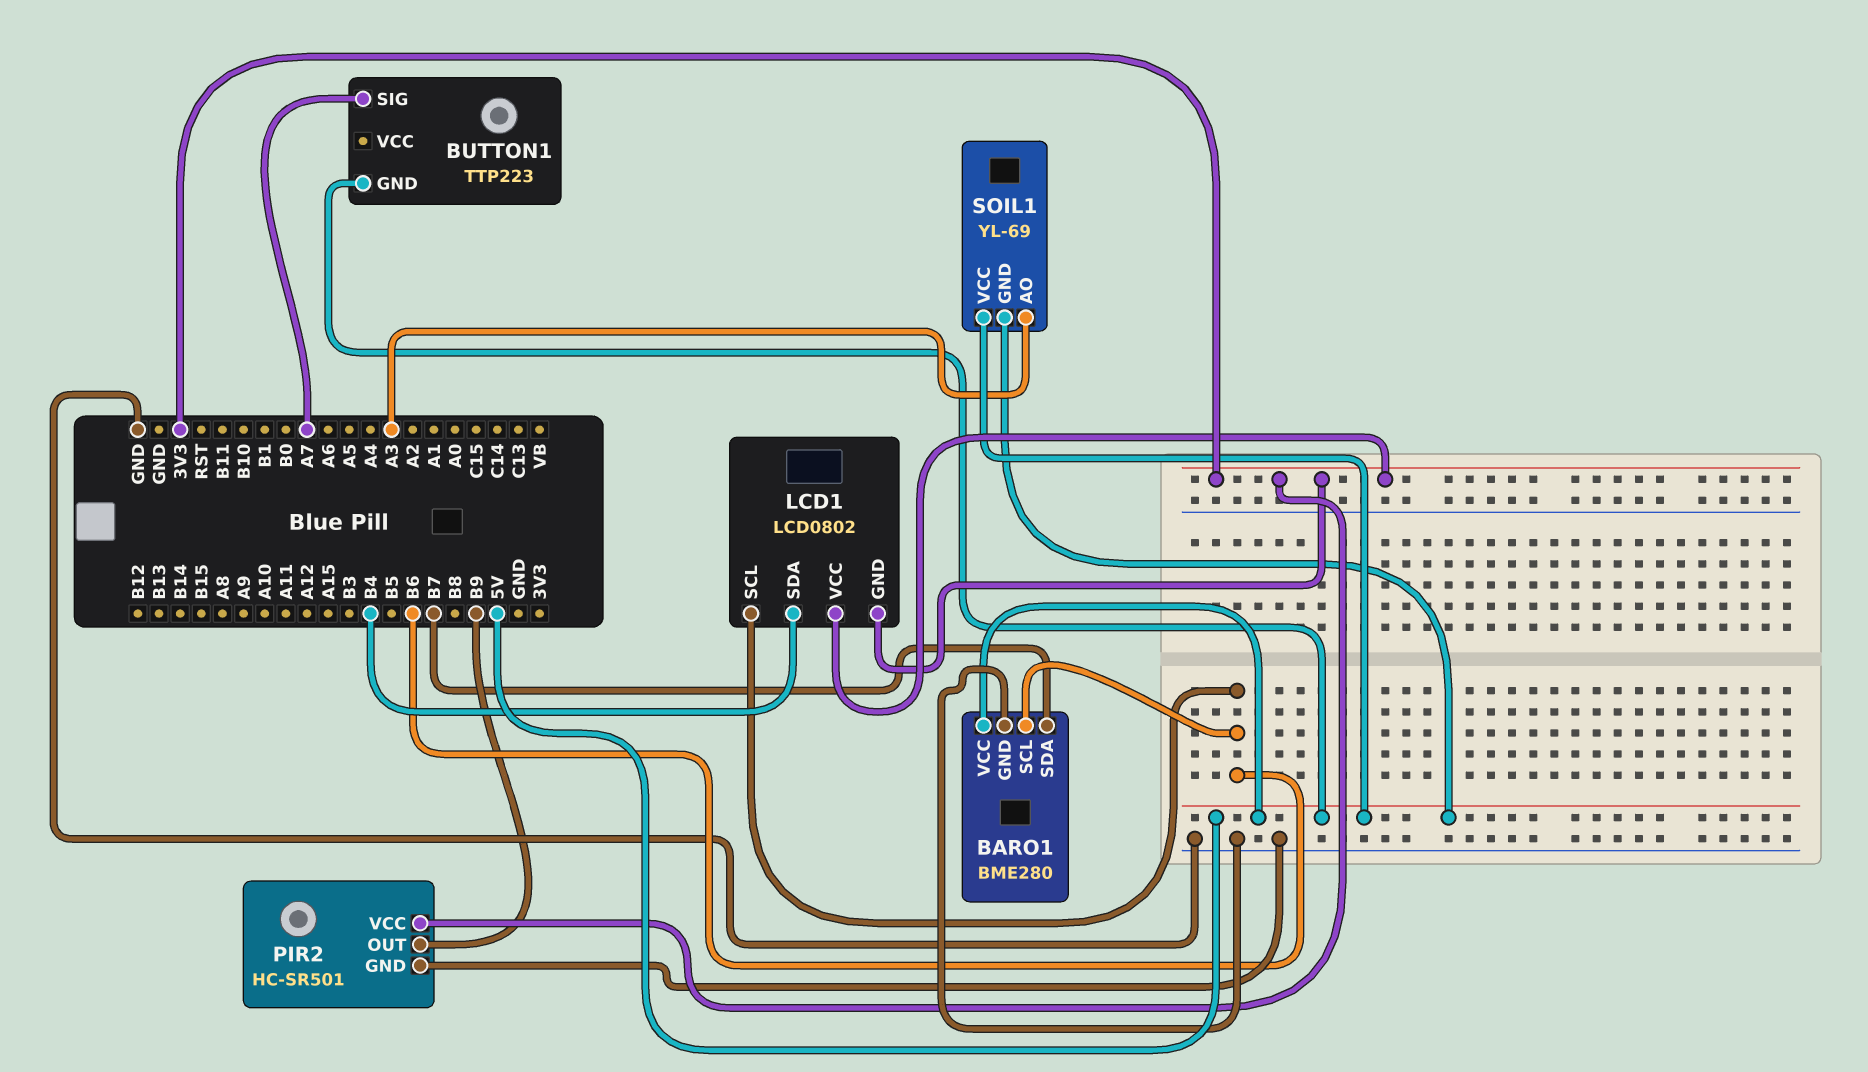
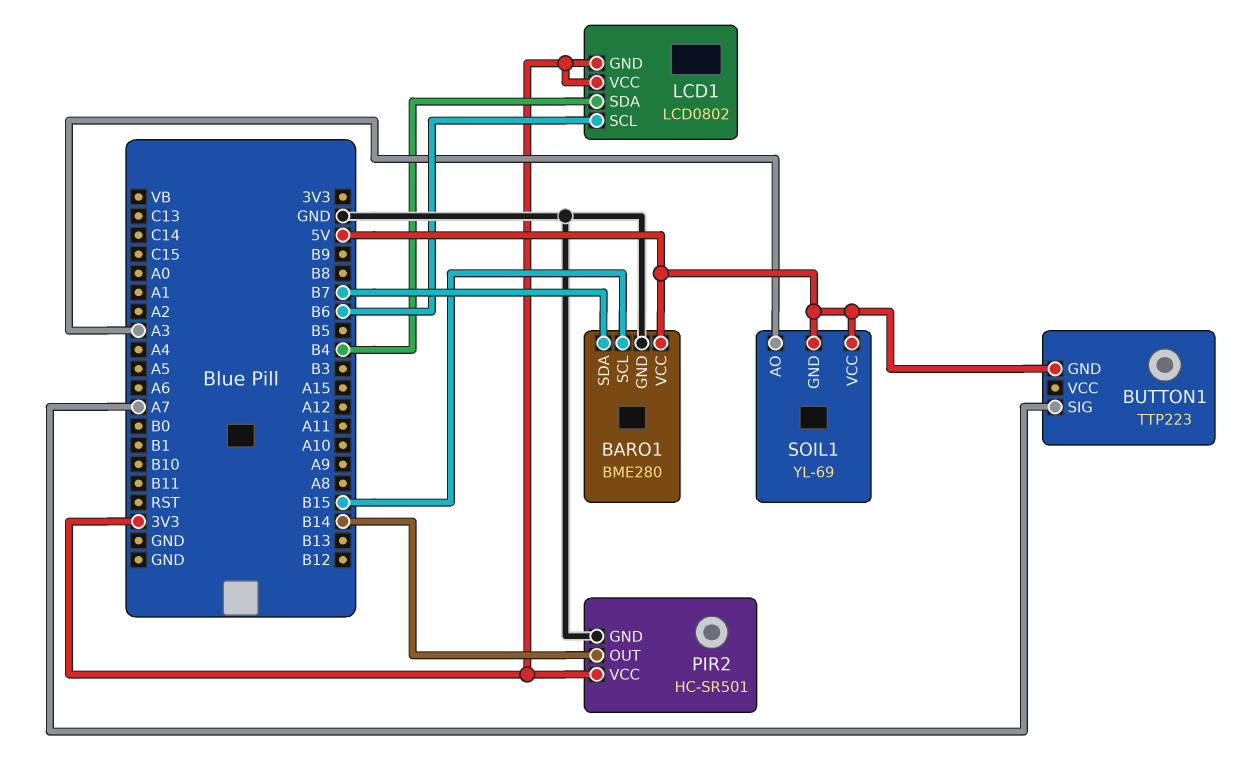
BARO1 pin SCL: B6 -> B15
PIR2 pin OUT: B9 -> B14

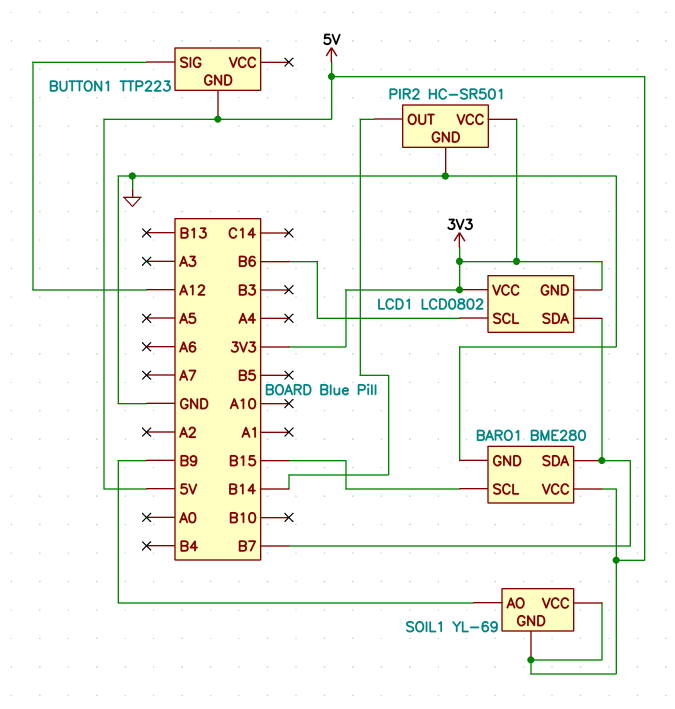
BUTTON1 pin SIG: A7 -> A12
LCD1 pin SDA: B4 -> B7
SOIL1 pin AO: A3 -> B9

